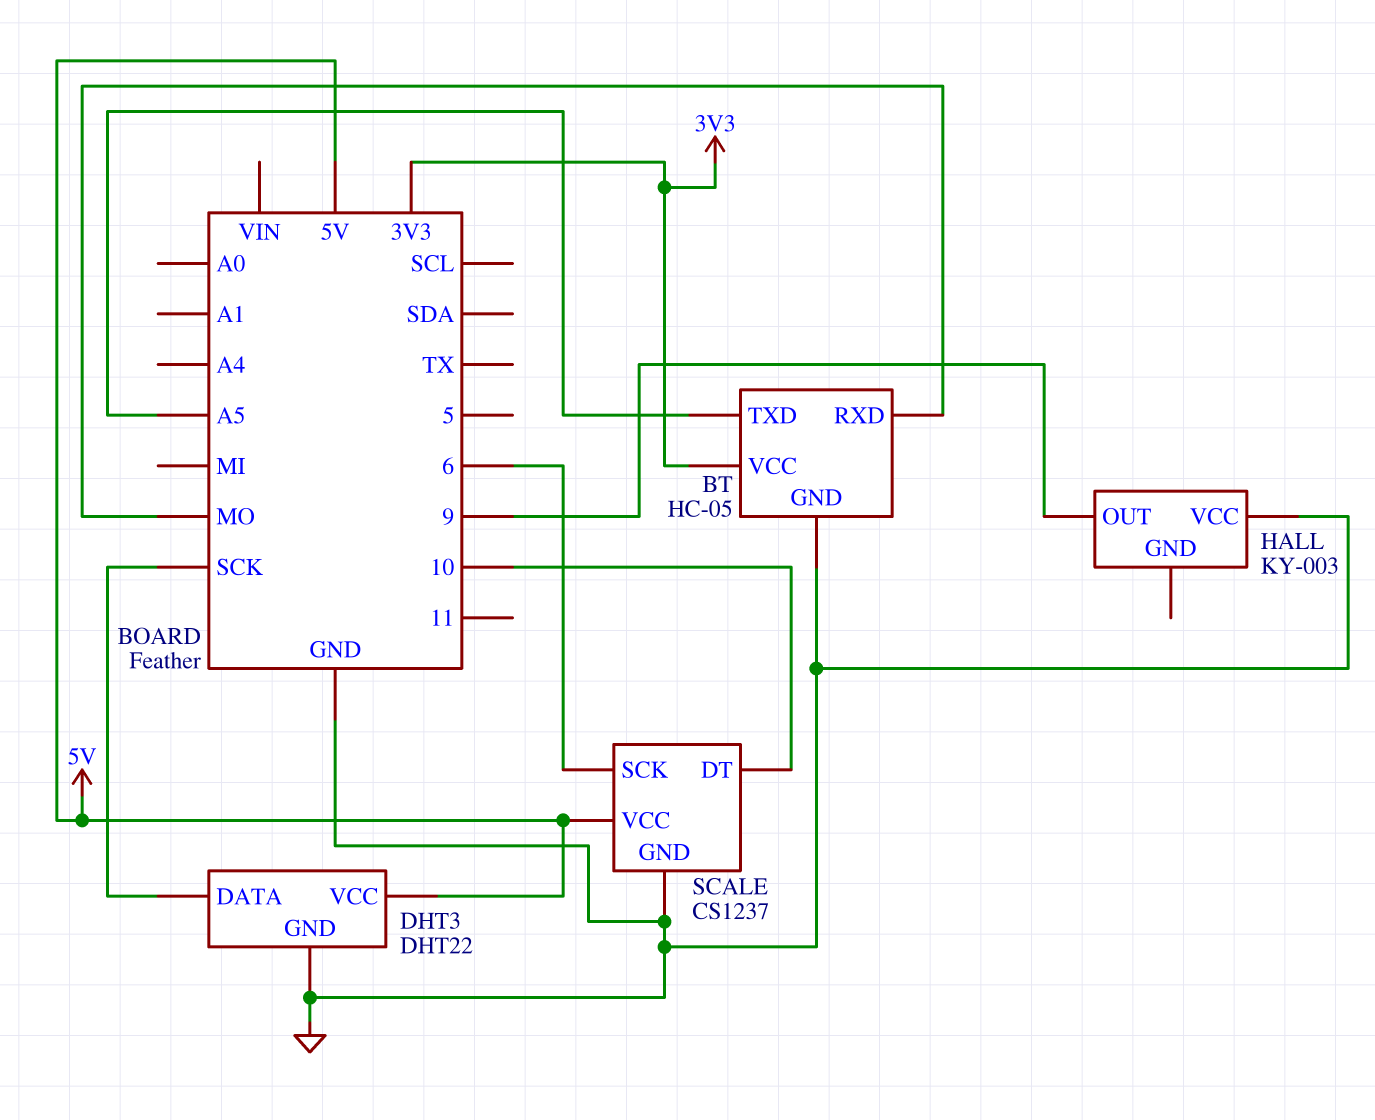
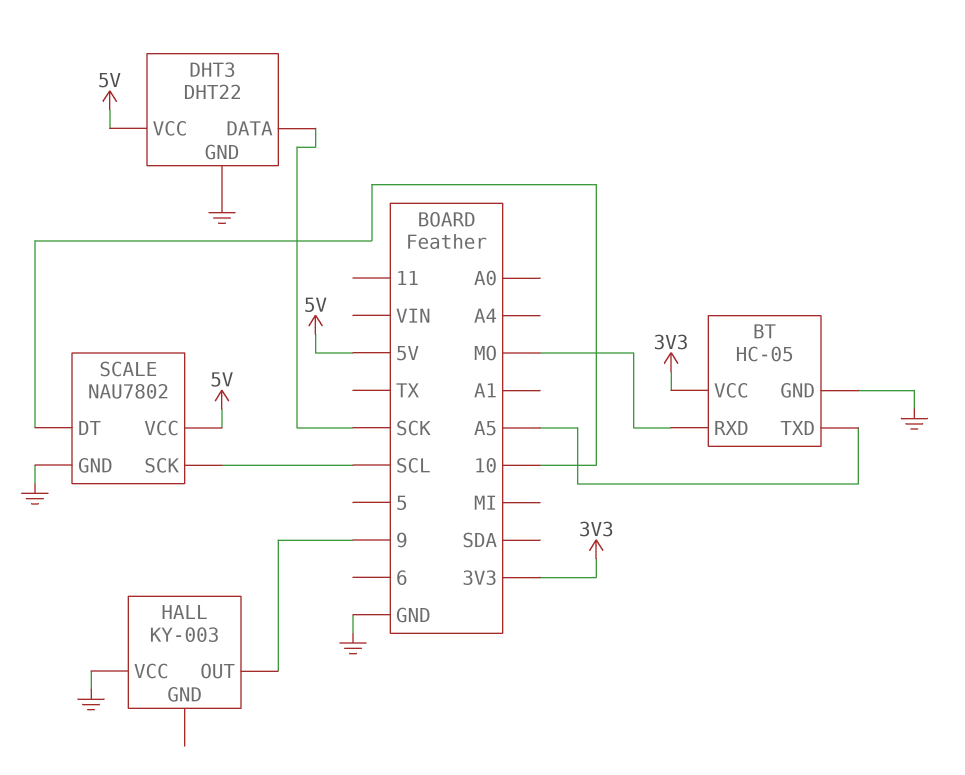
SCALE: CS1237 -> NAU7802
SCALE pin SCK: 6 -> SCL

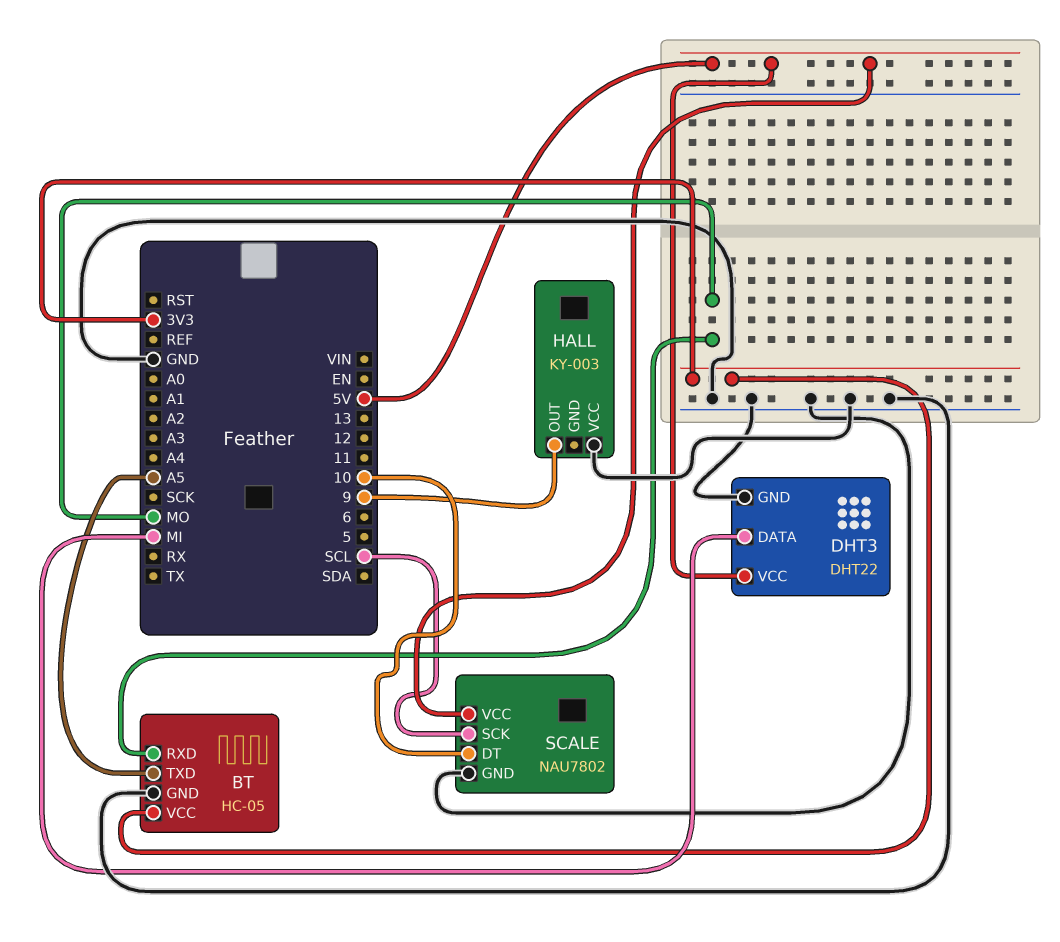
DHT3 pin DATA: SCK -> MI

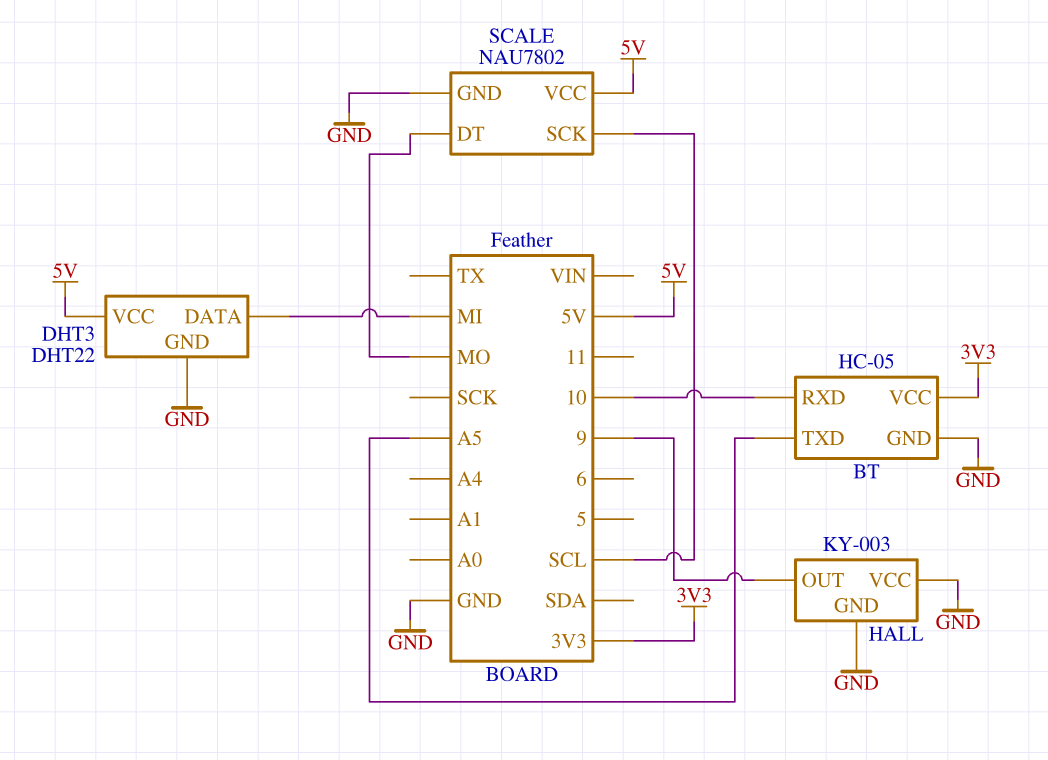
BT pin RXD: MO -> 10
HALL pin GND: none -> GND
SCALE pin DT: 10 -> MO

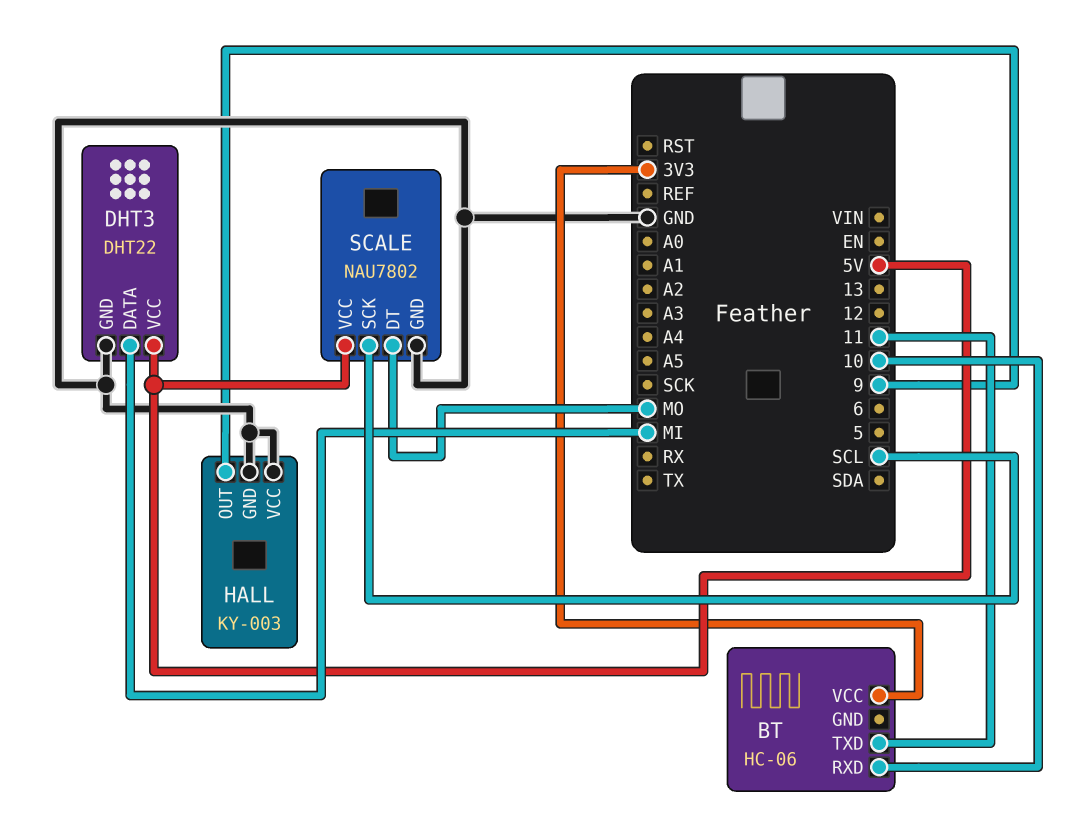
BT: HC-05 -> HC-06
BT pin GND: GND -> none
BT pin TXD: A5 -> 11

